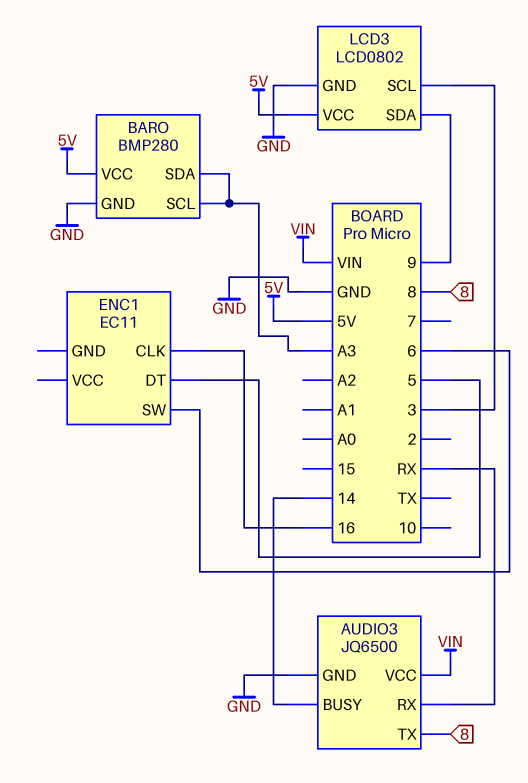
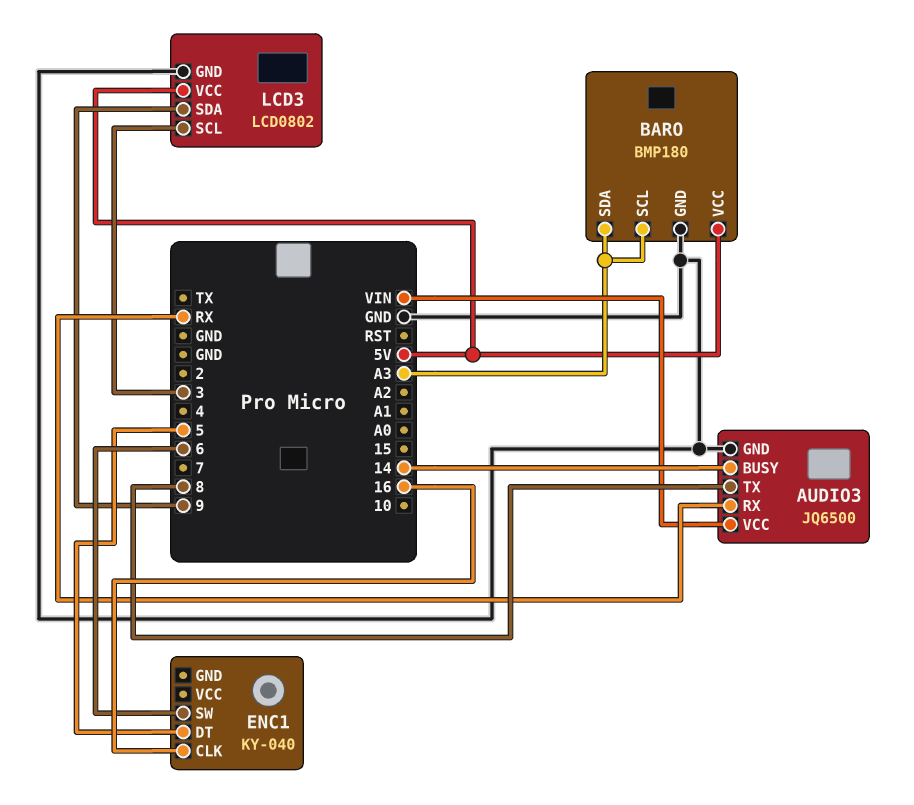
BARO: BMP280 -> BMP180
ENC1: EC11 -> KY-040

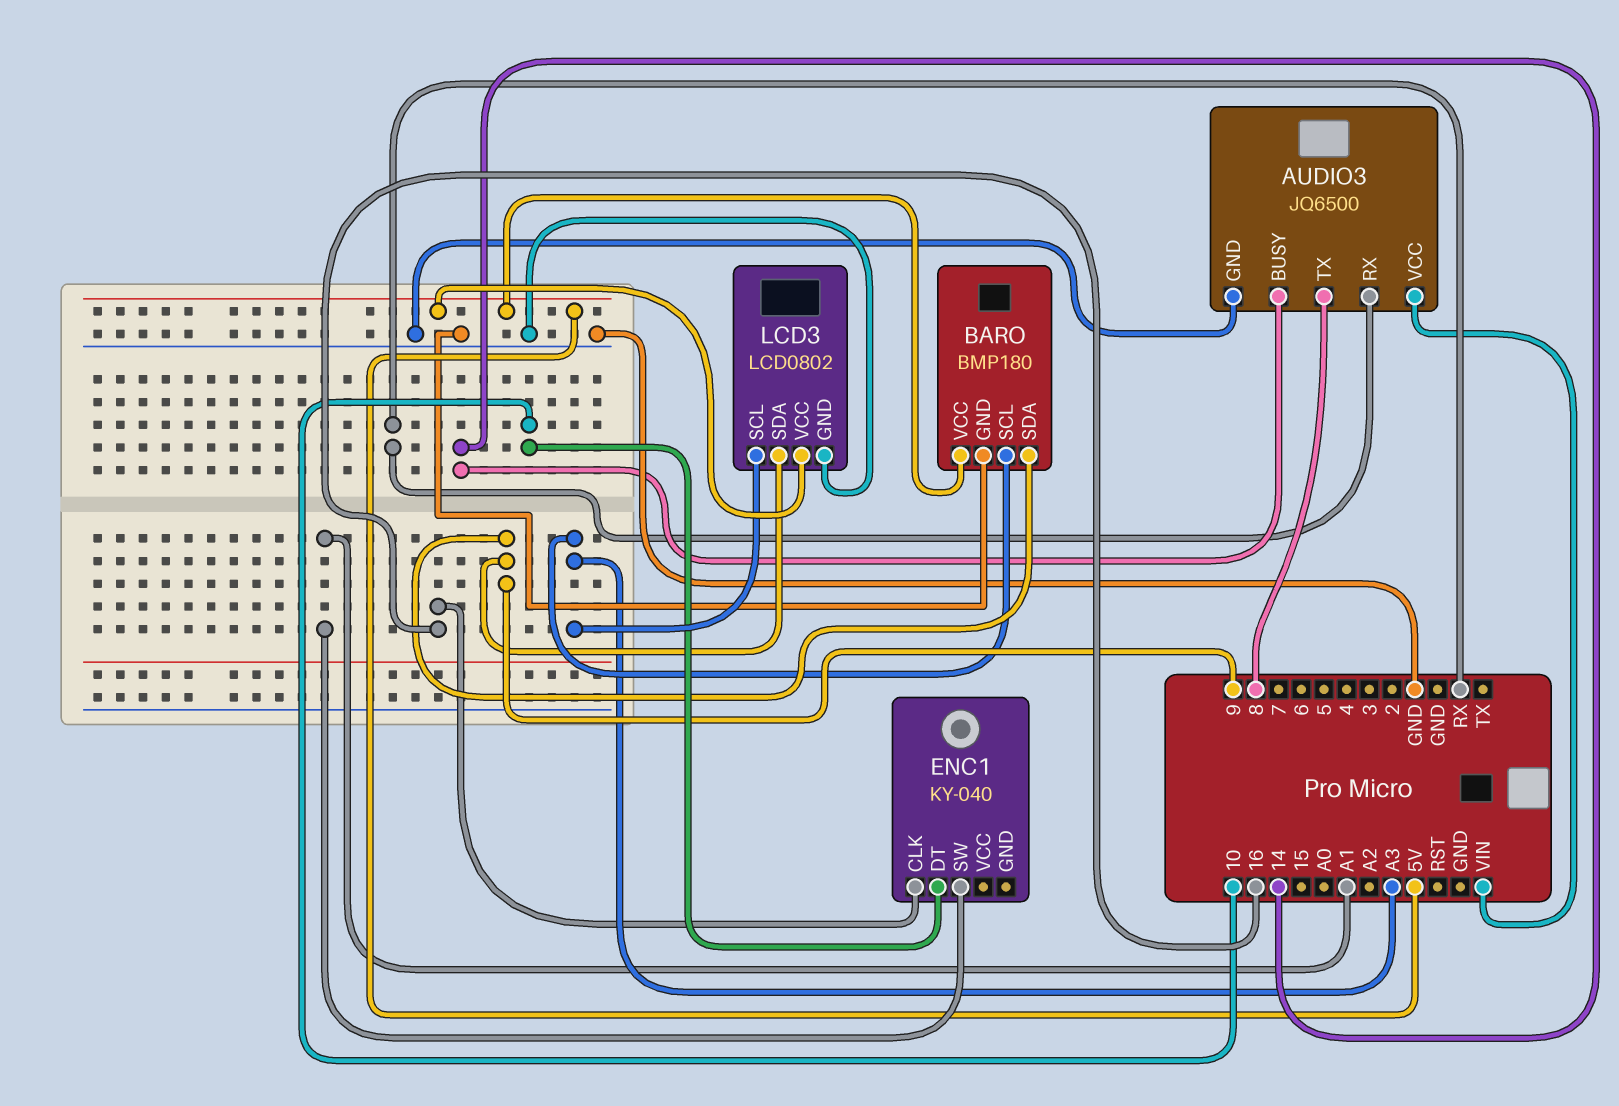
BARO pin SDA: A3 -> 9
ENC1 pin DT: 5 -> 10
ENC1 pin SW: 6 -> A1
LCD3 pin SCL: 3 -> A3

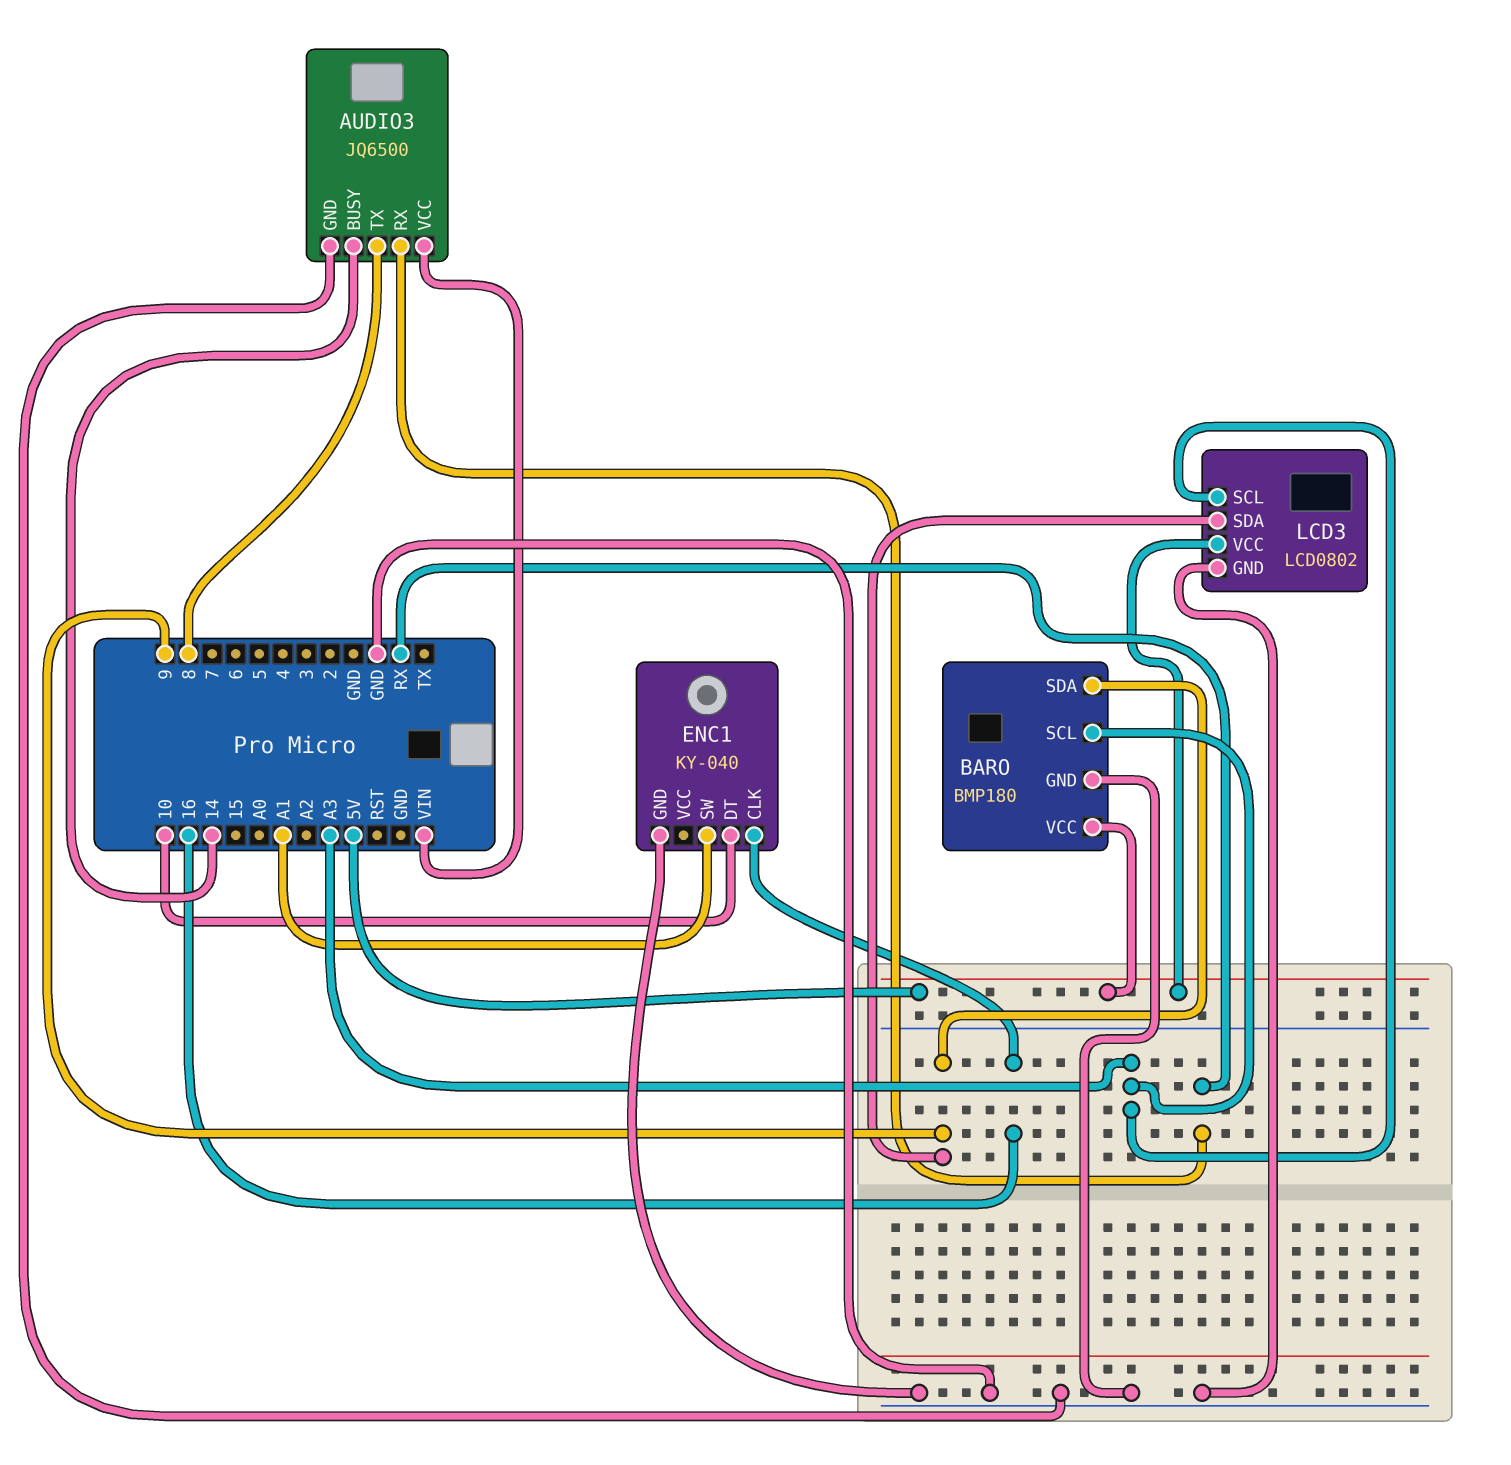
ENC1 pin GND: none -> GND

